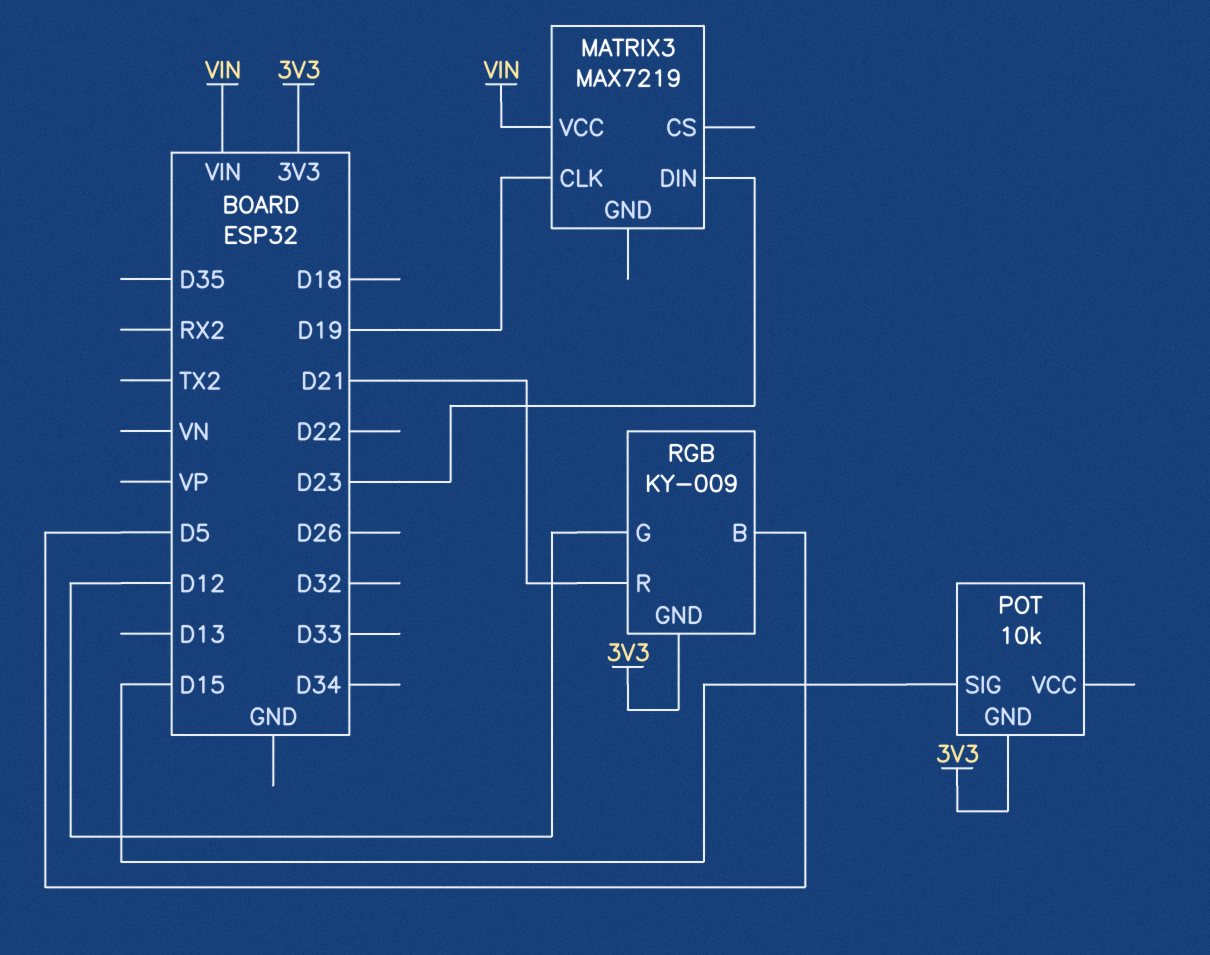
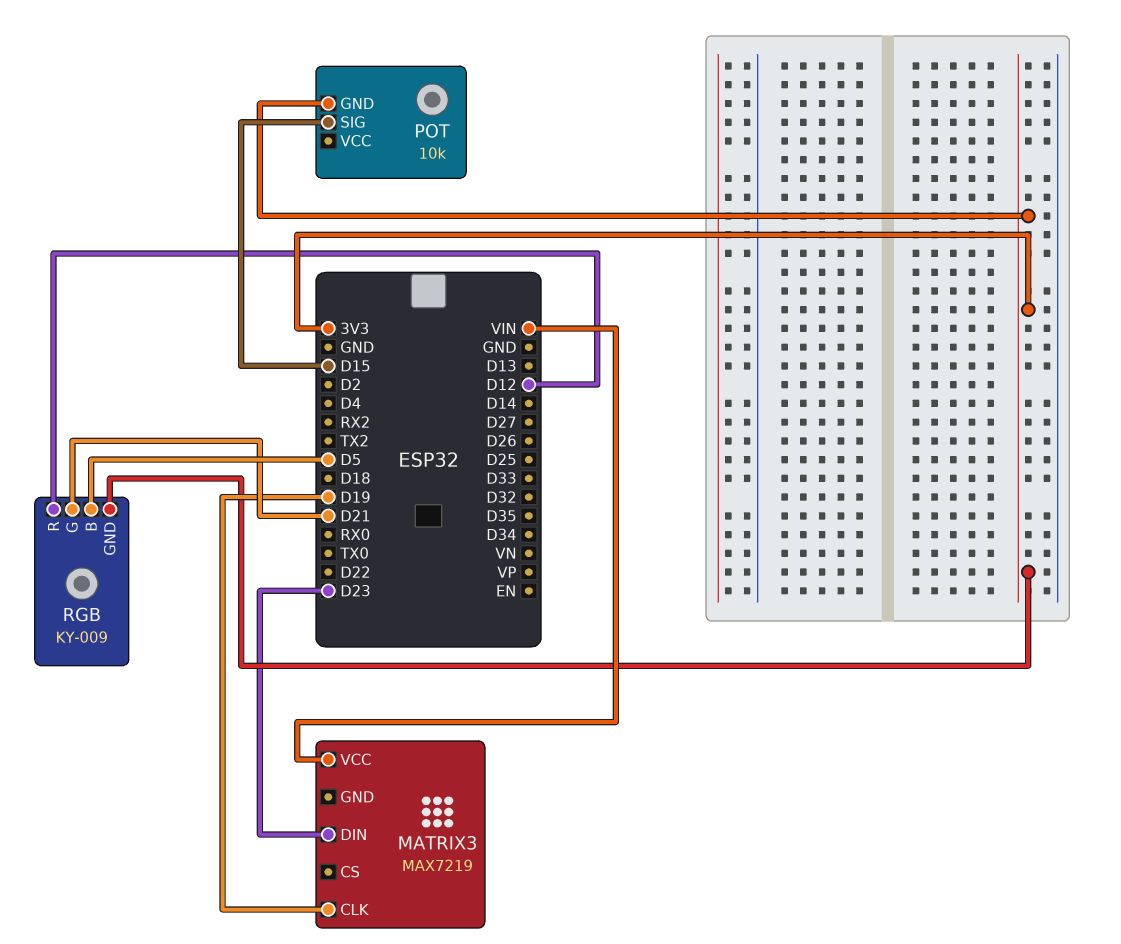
RGB pin G: D12 -> D21
RGB pin R: D21 -> D12

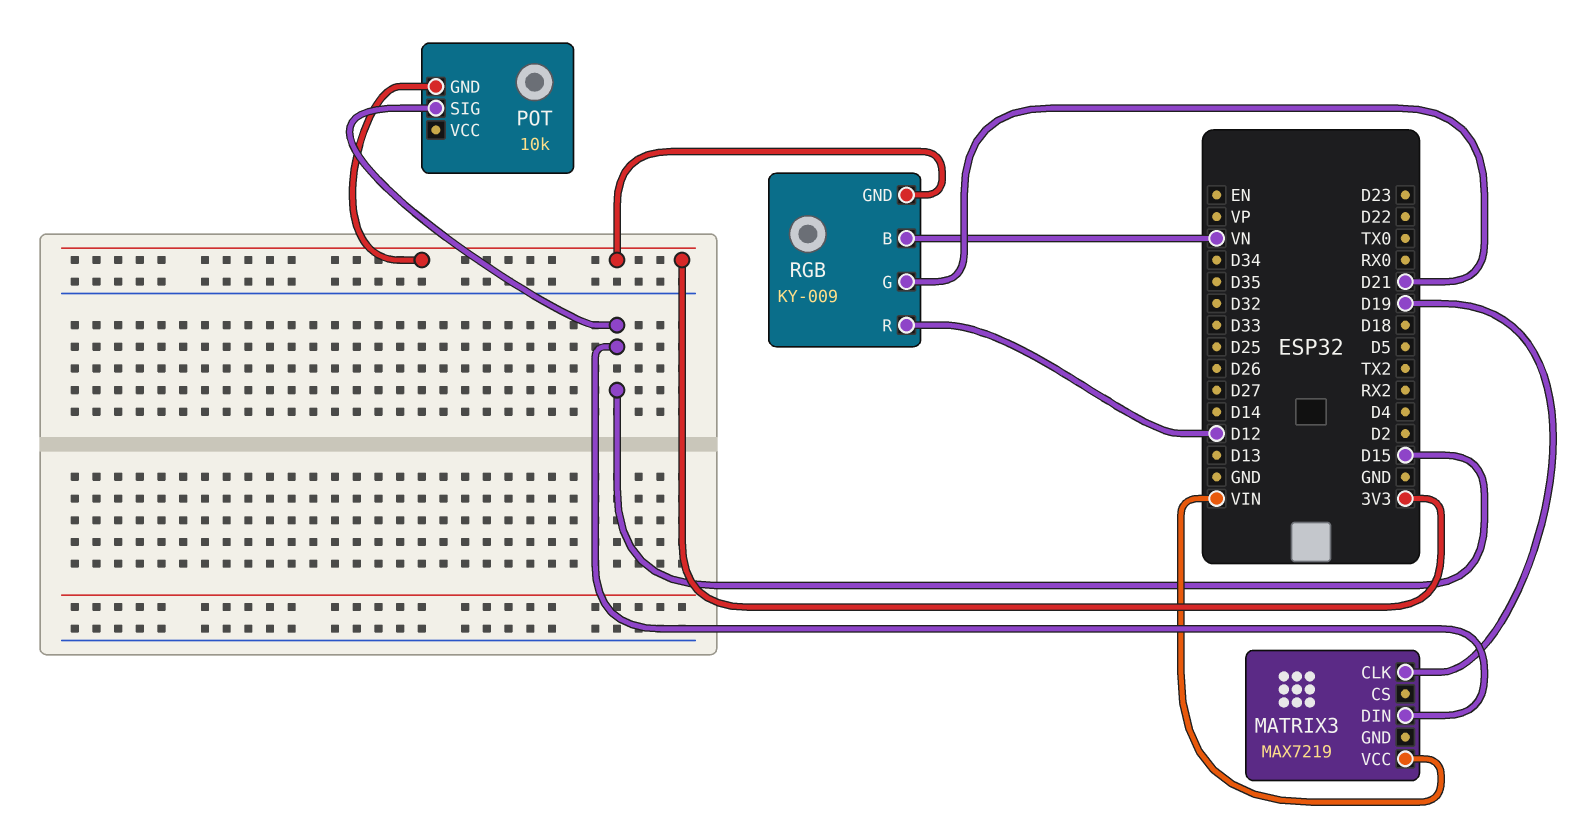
MATRIX3 pin DIN: D23 -> D15
RGB pin B: D5 -> VN

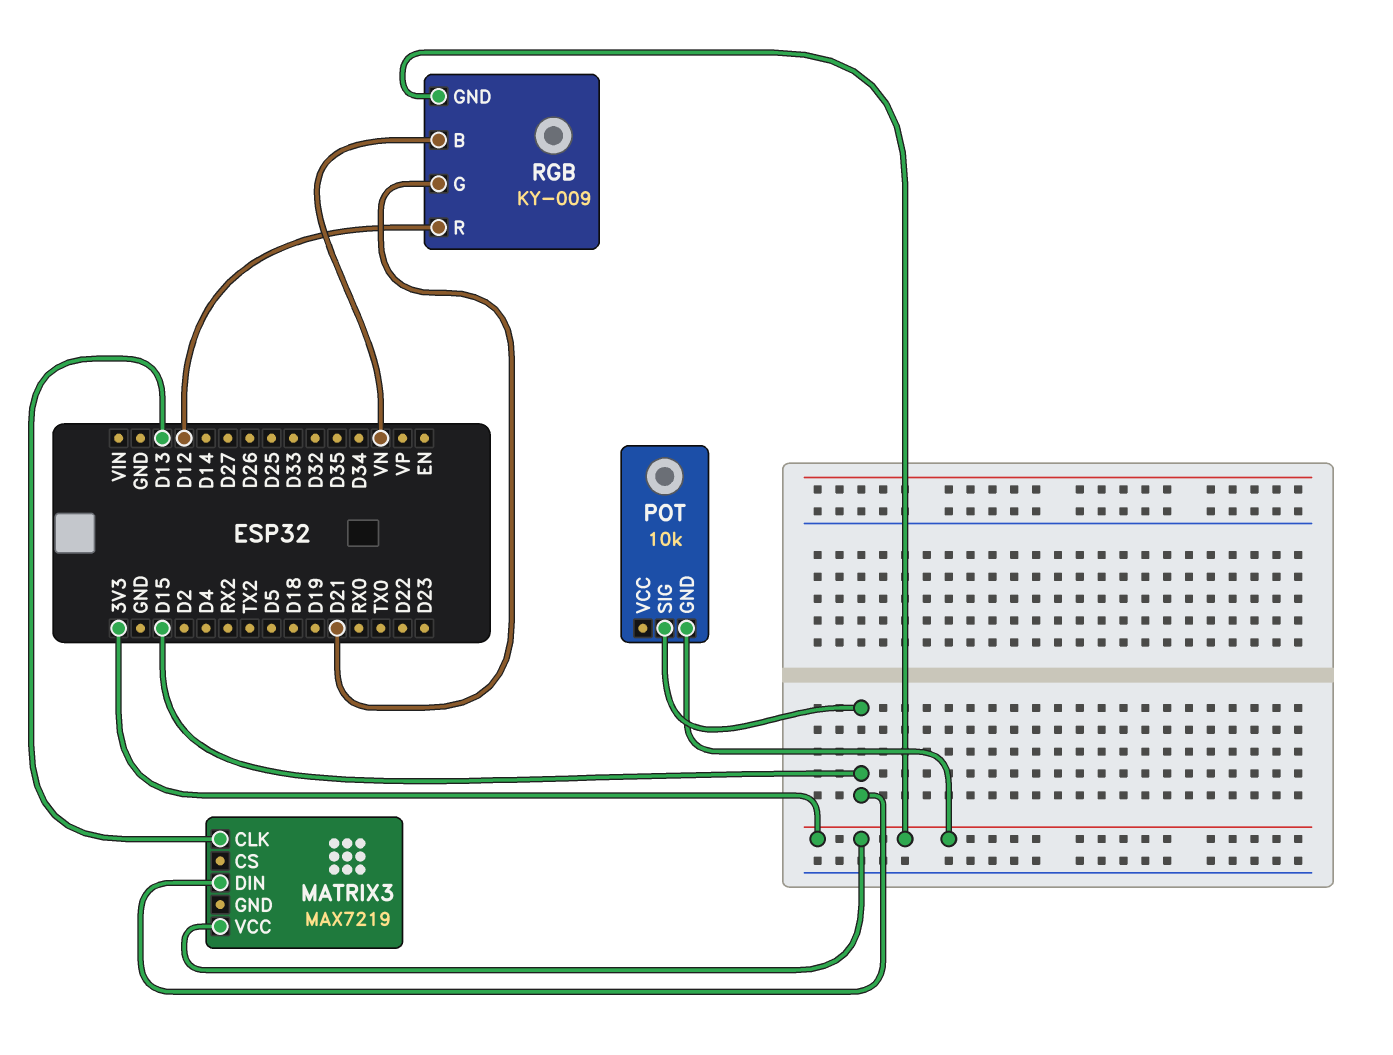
MATRIX3 pin CLK: D19 -> D13
MATRIX3 pin VCC: VIN -> 3V3

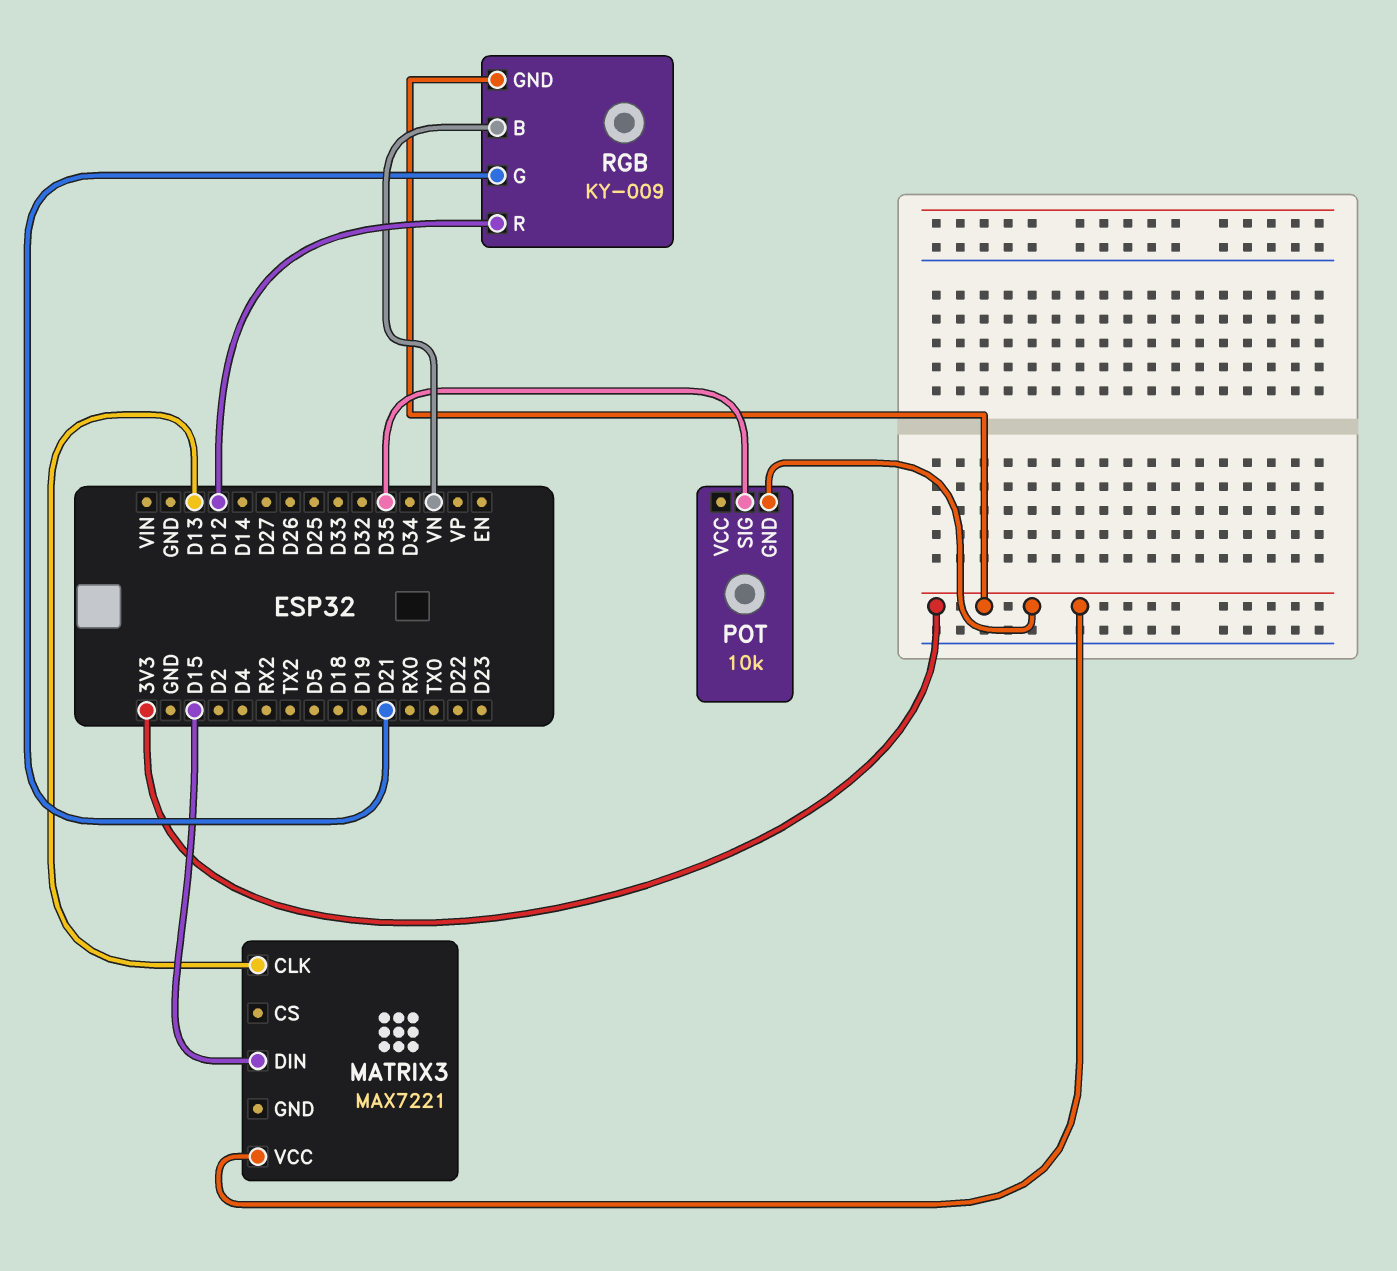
MATRIX3: MAX7219 -> MAX7221
POT pin SIG: D15 -> D35

